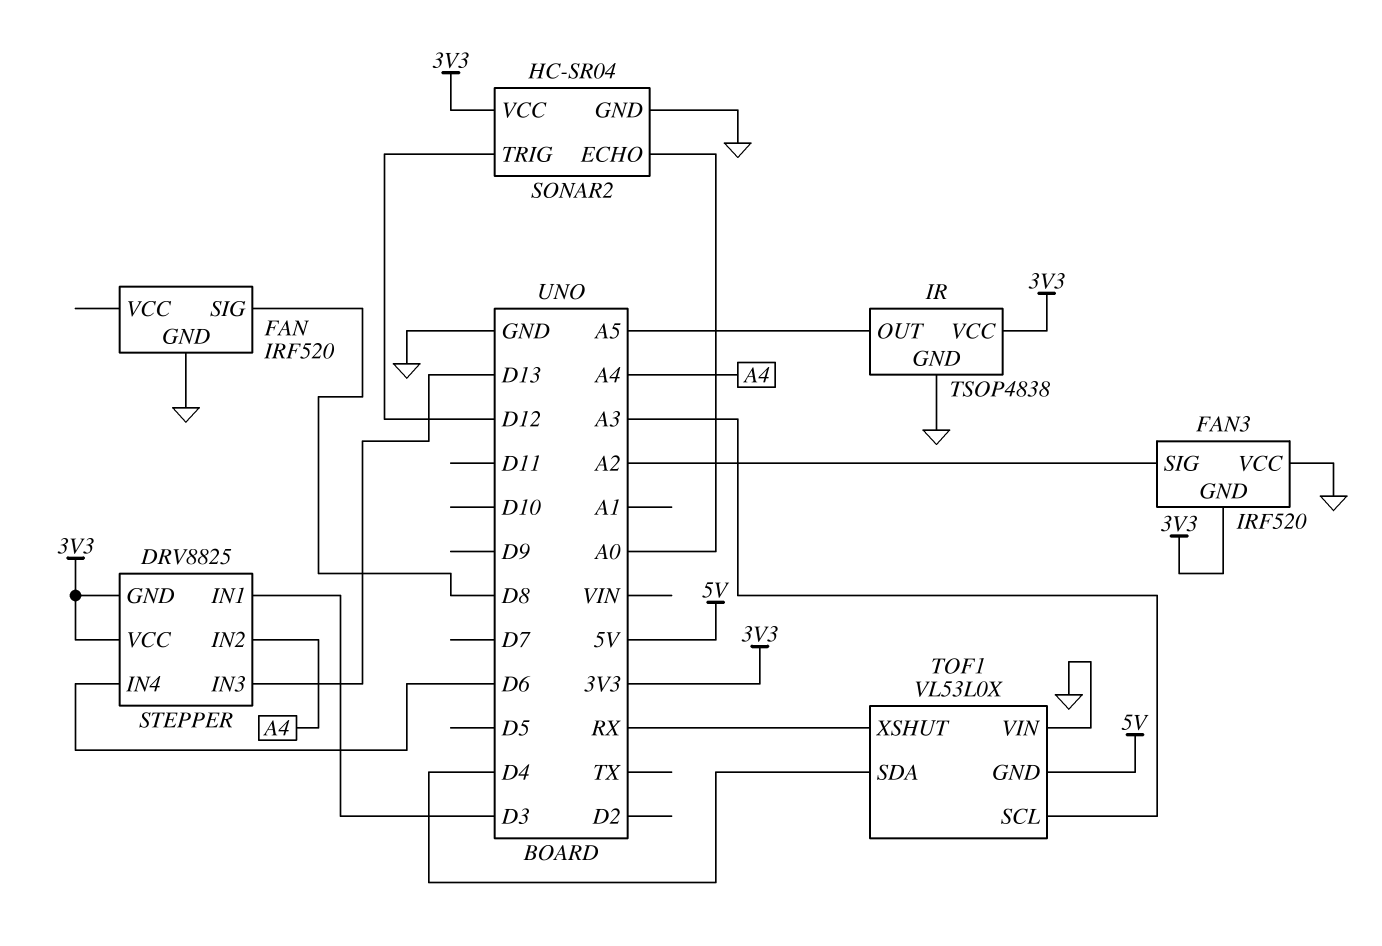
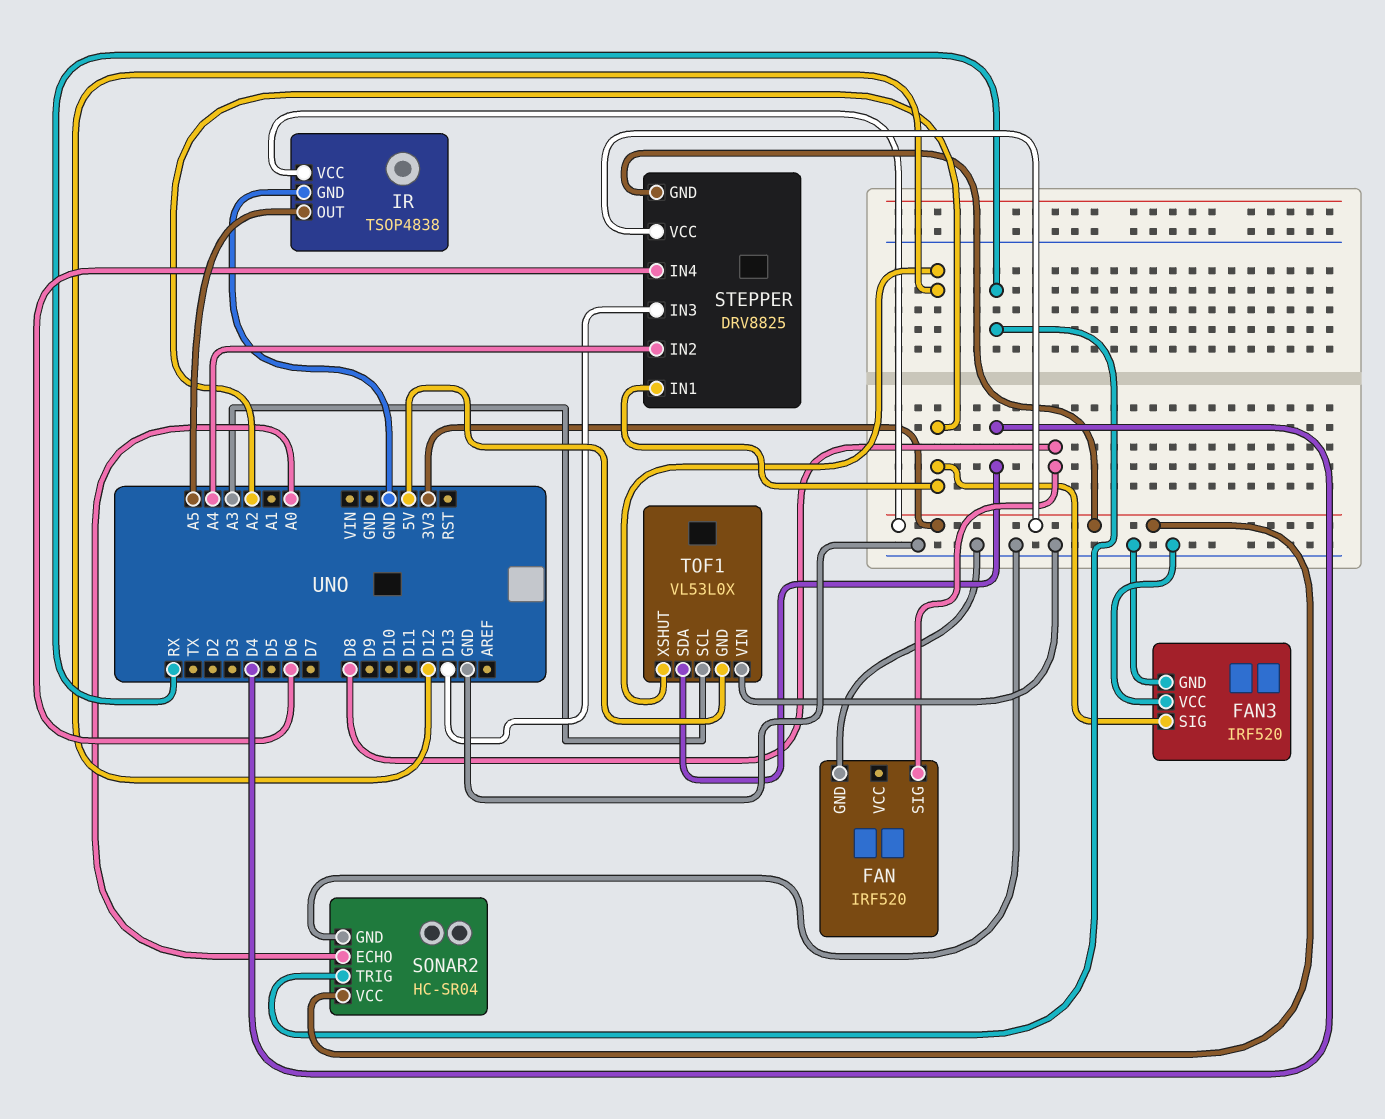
FAN3 pin GND: 3V3 -> GND
SONAR2 pin TRIG: D12 -> RX
STEPPER pin IN1: D3 -> A2
TOF1 pin XSHUT: RX -> D12

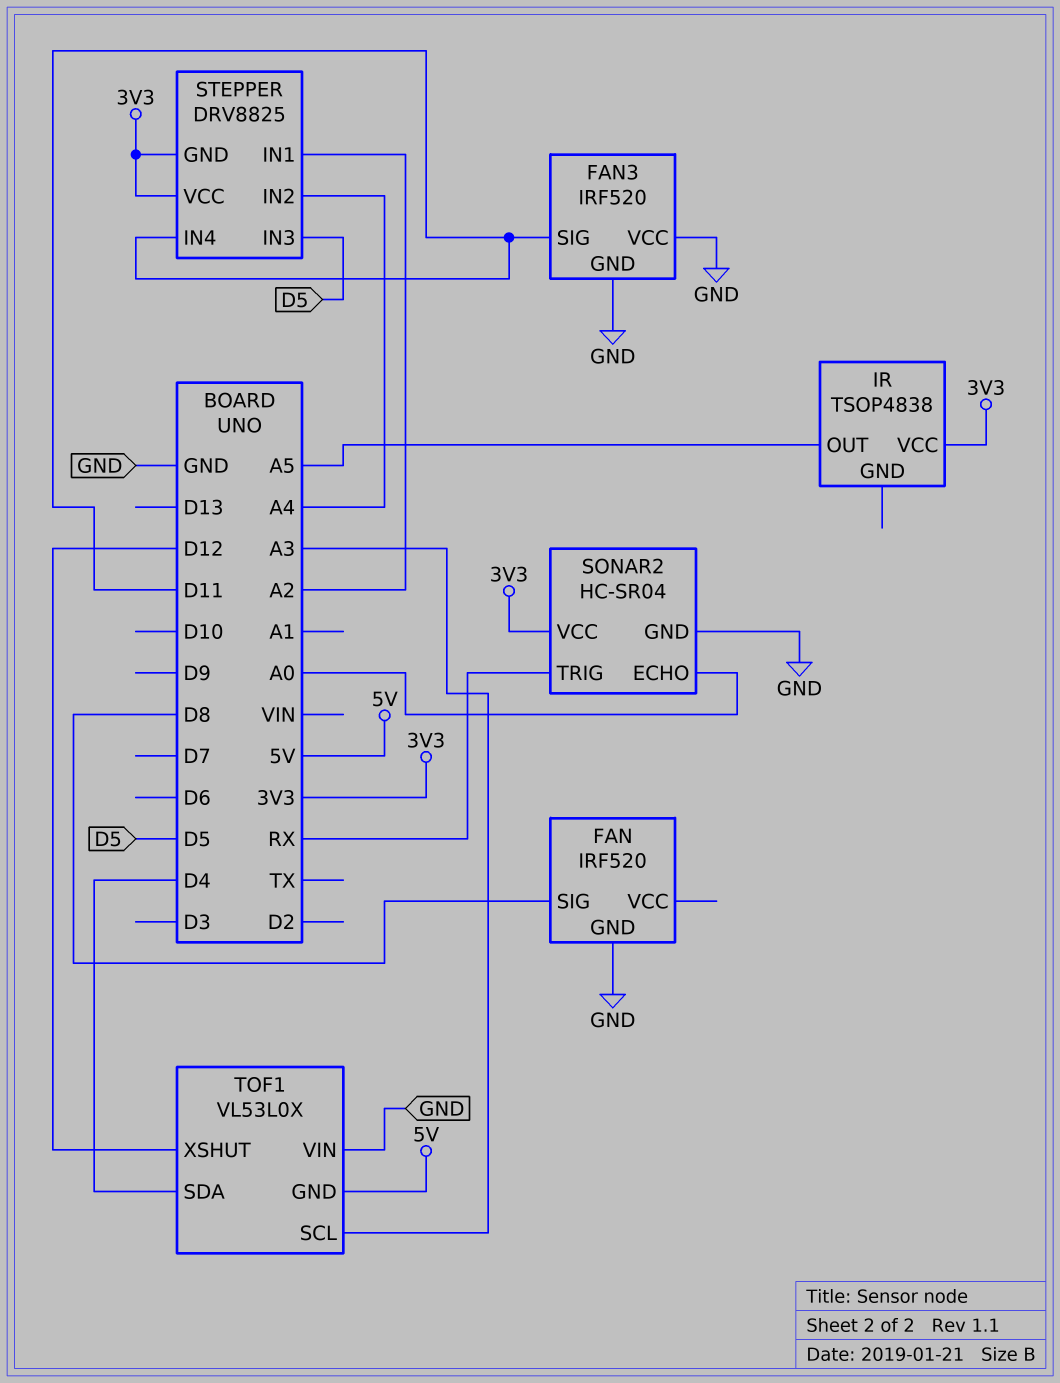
FAN3 pin SIG: A2 -> D11
IR pin GND: GND -> none
STEPPER pin IN3: D13 -> D5
STEPPER pin IN4: D6 -> D11

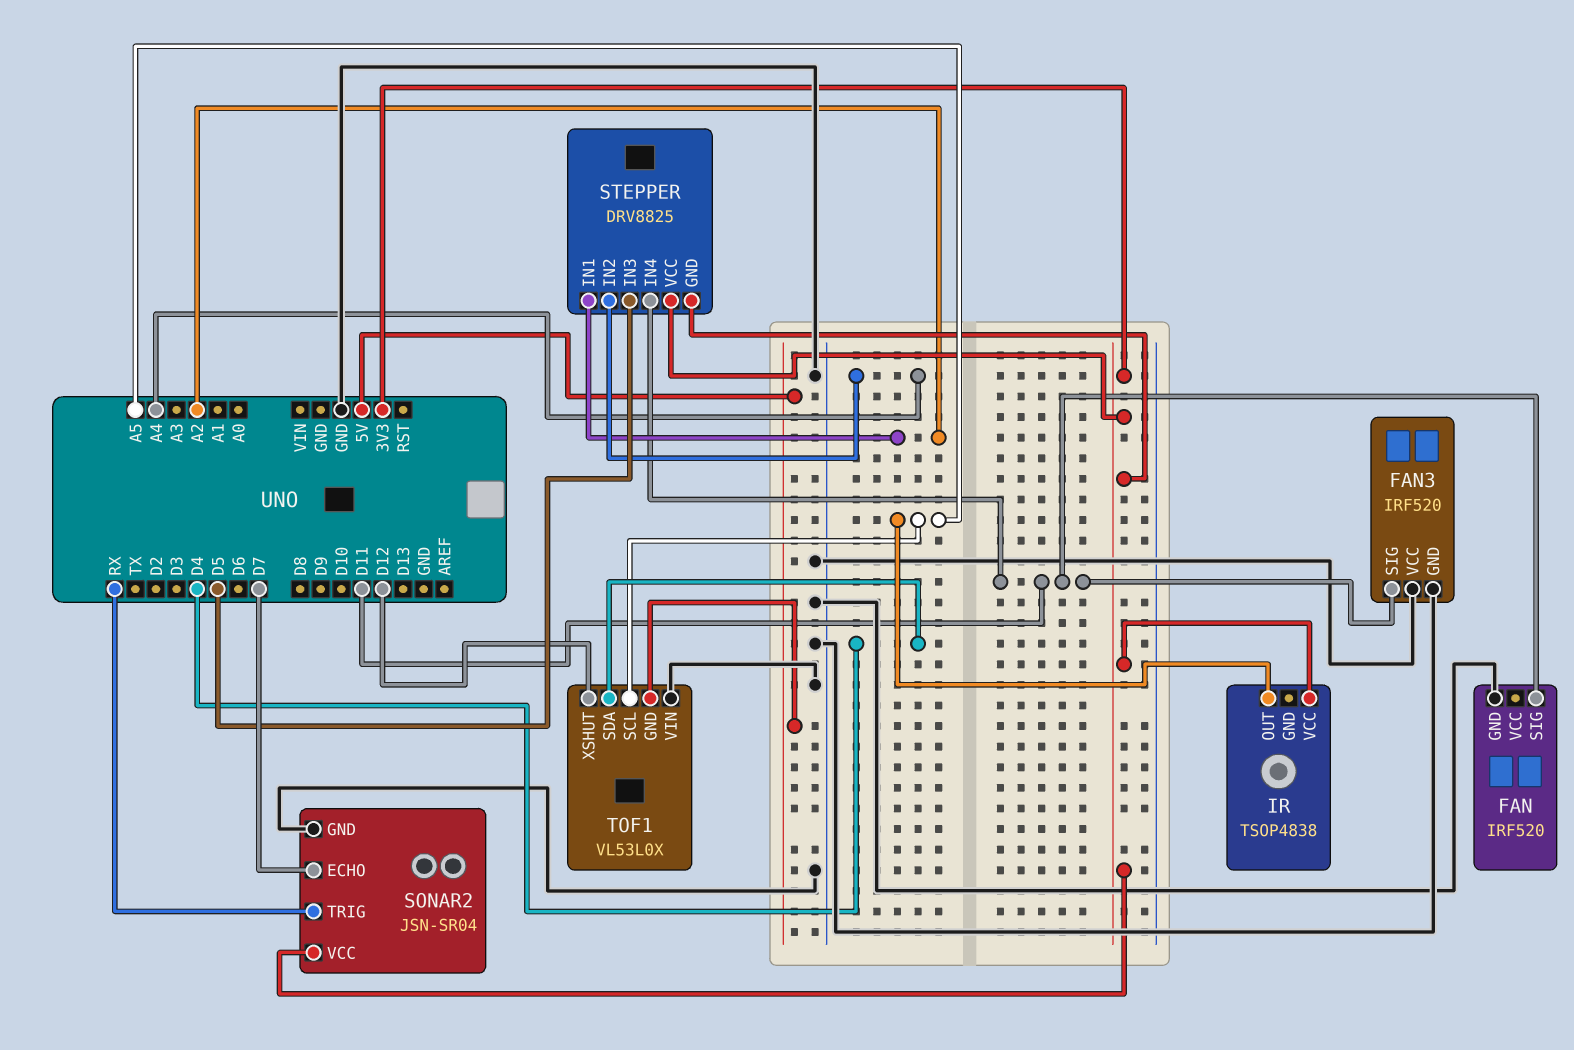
FAN pin SIG: D8 -> D11
SONAR2: HC-SR04 -> JSN-SR04
SONAR2 pin ECHO: A0 -> D7
TOF1 pin SCL: A3 -> A5

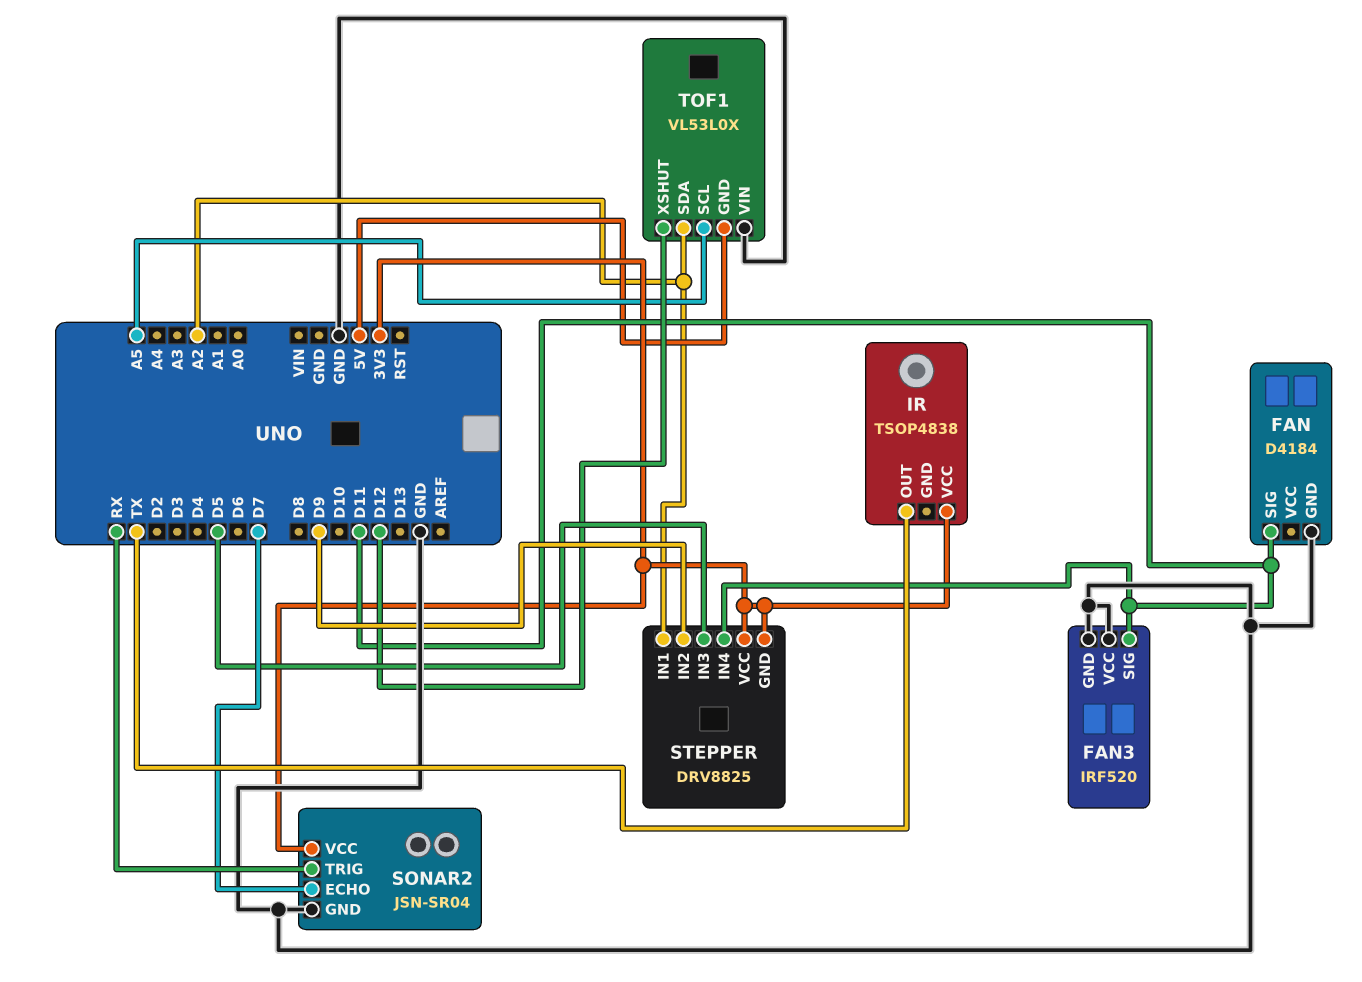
FAN: IRF520 -> D4184
IR pin OUT: A5 -> TX
STEPPER pin IN2: A4 -> D9
TOF1 pin SDA: D4 -> A2

